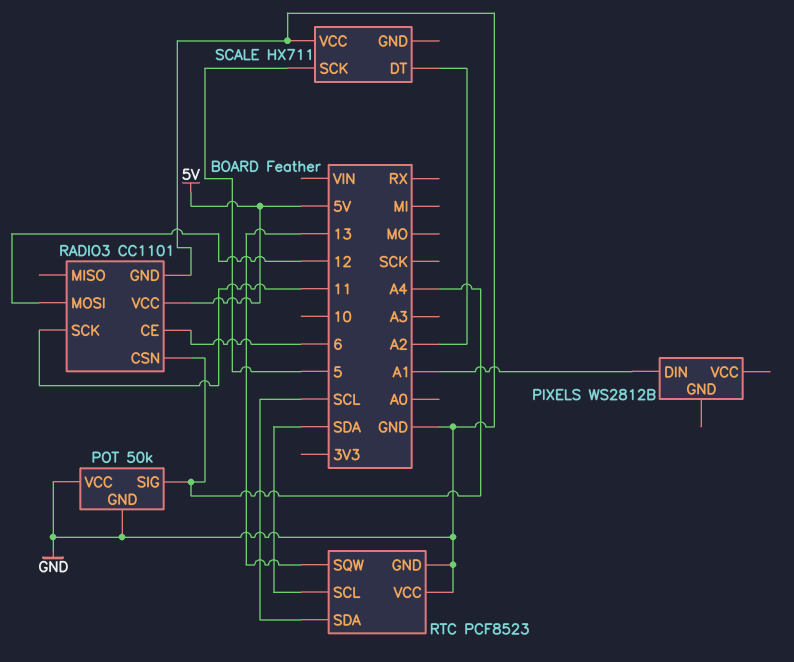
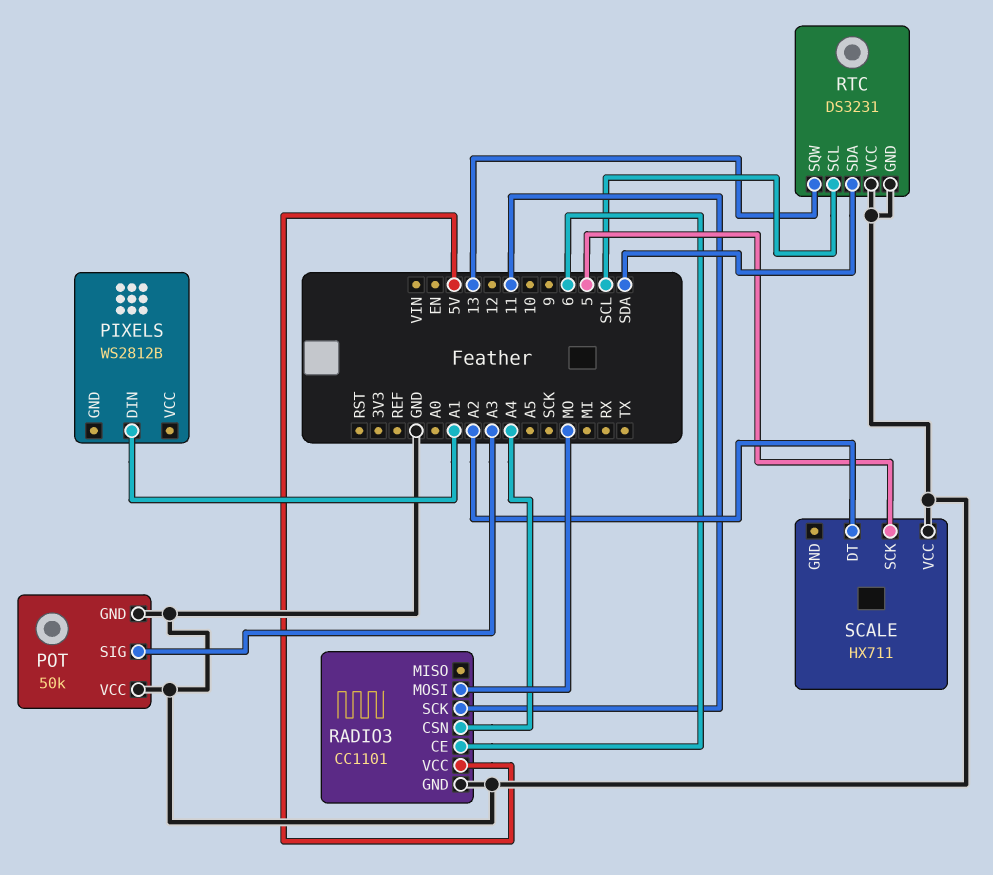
POT pin SIG: A4 -> A3
RADIO3 pin MOSI: 12 -> MO
RTC: PCF8523 -> DS3231
RTC pin SCL: SDA -> SCL
RTC pin SDA: SCL -> SDA

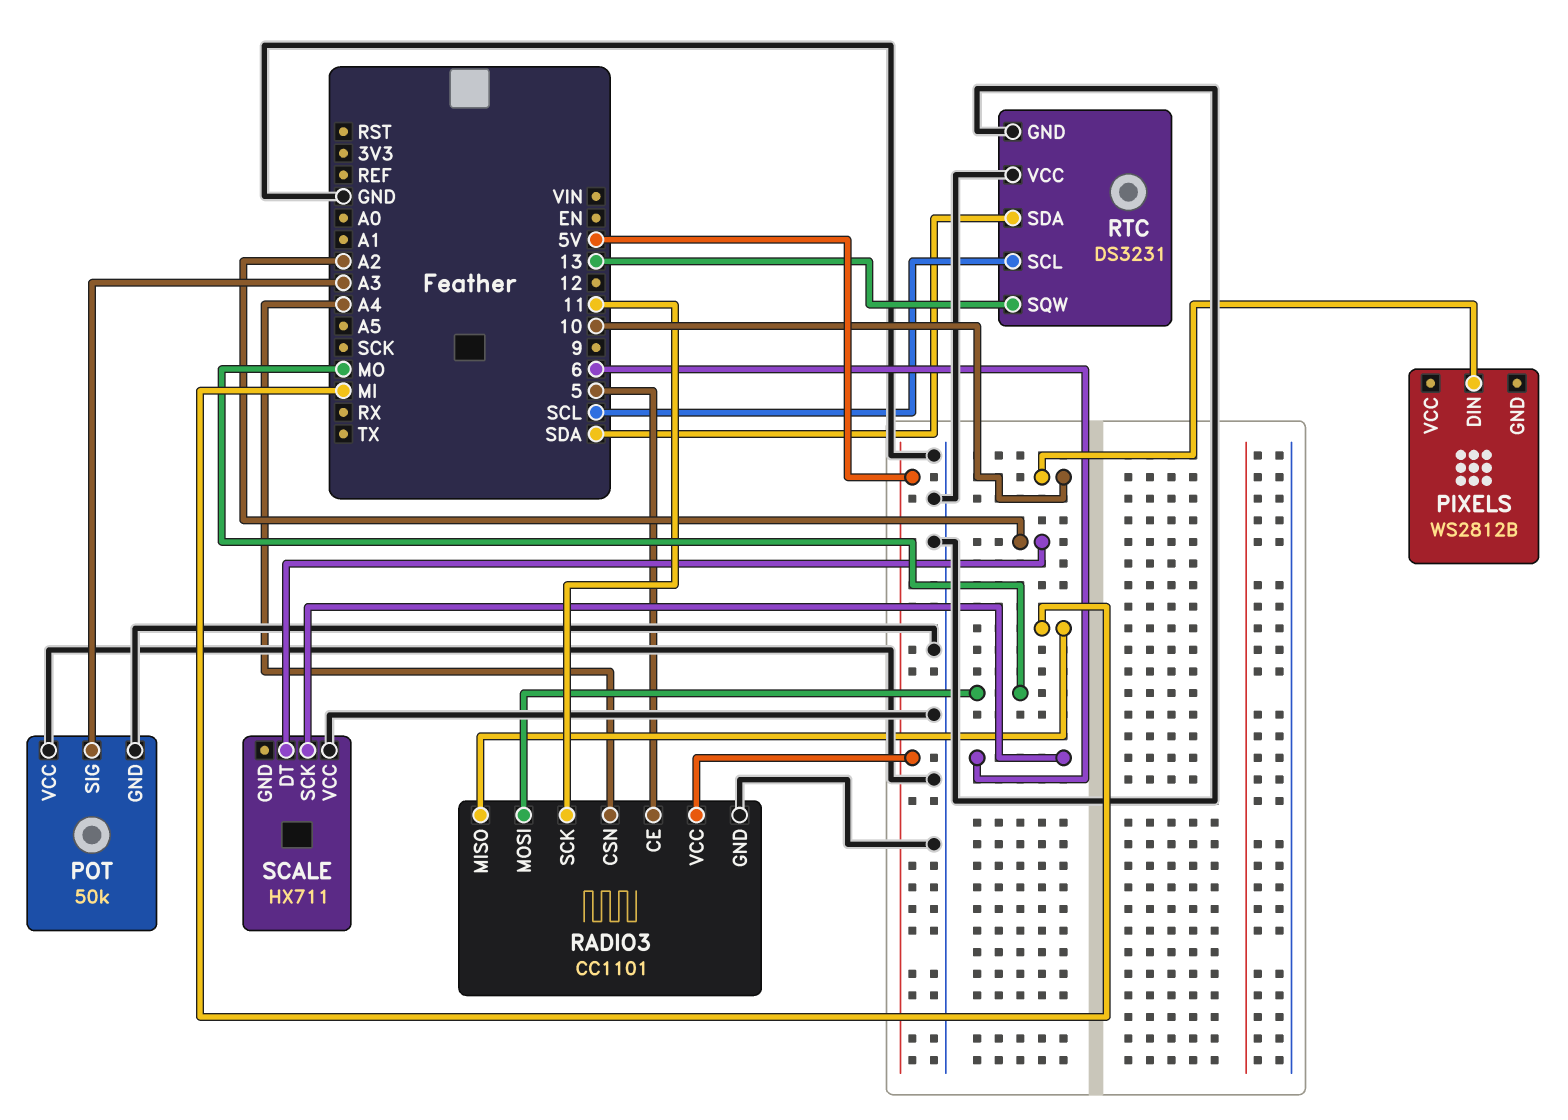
PIXELS pin DIN: A1 -> 10
RADIO3 pin CE: 6 -> 5
RADIO3 pin MISO: none -> MI
SCALE pin SCK: 5 -> 6

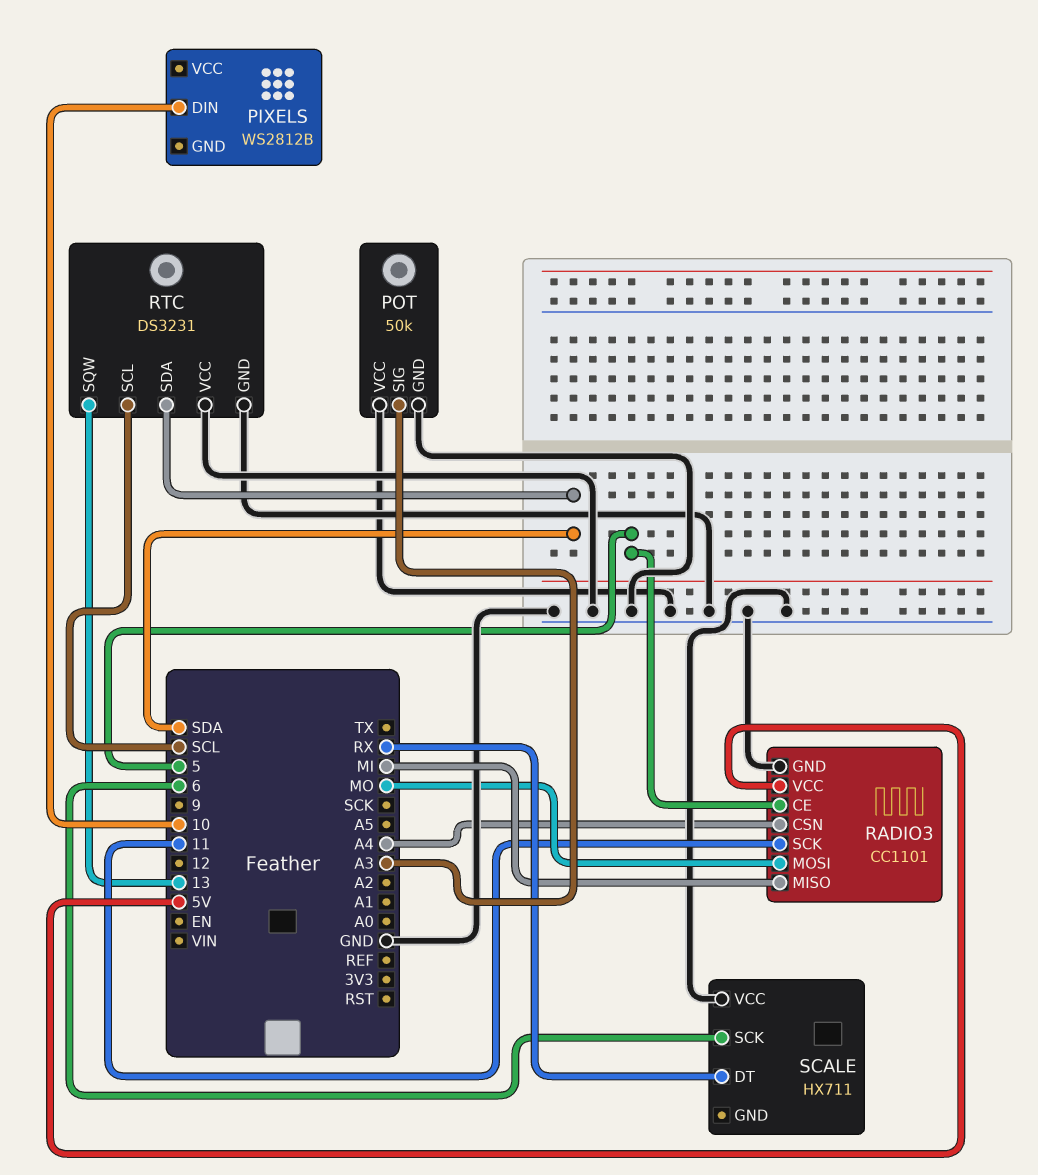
SCALE pin DT: A2 -> RX

